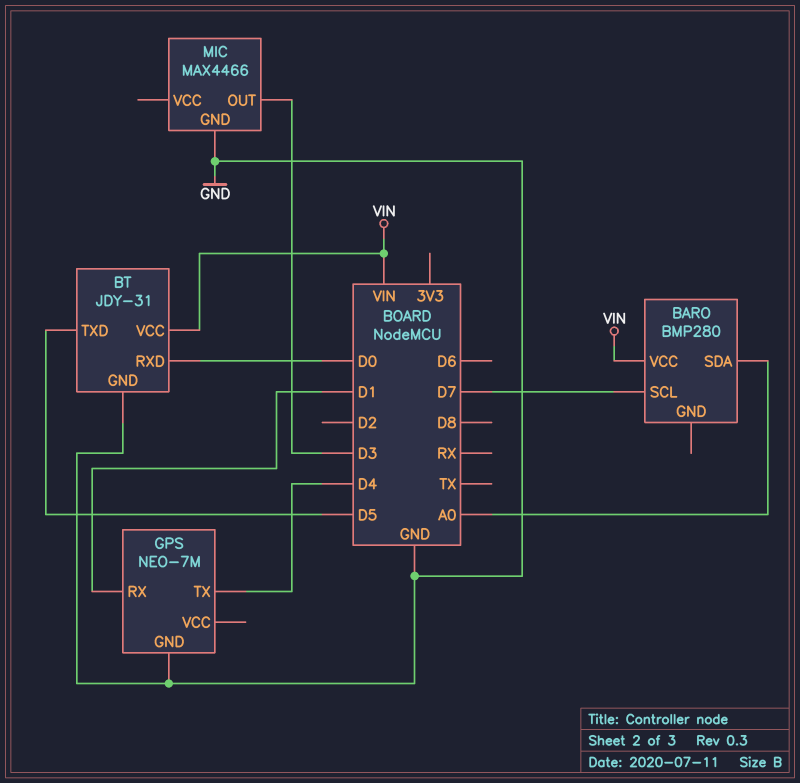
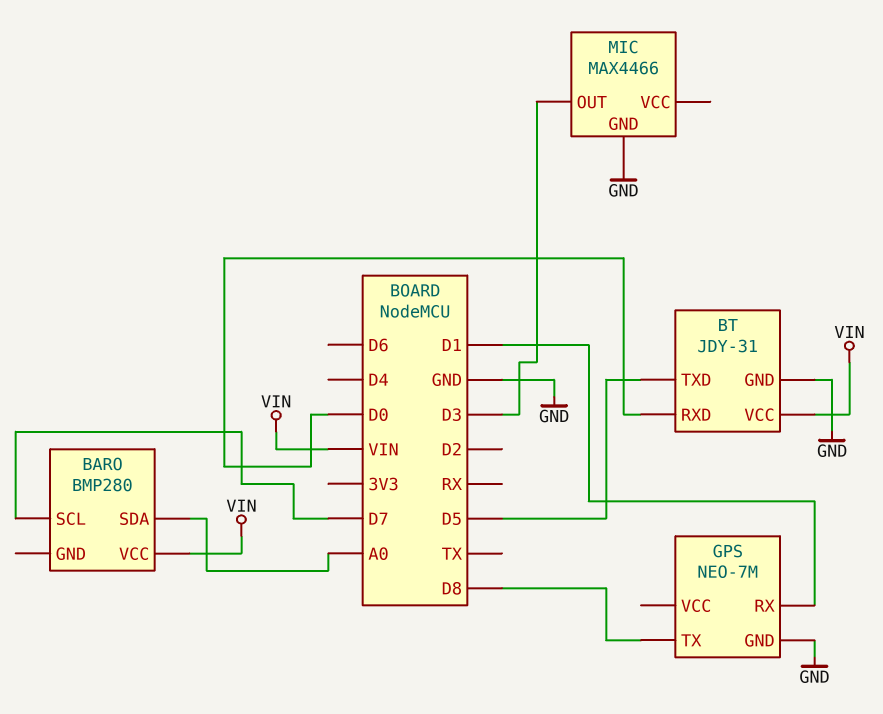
GPS pin TX: D4 -> D8

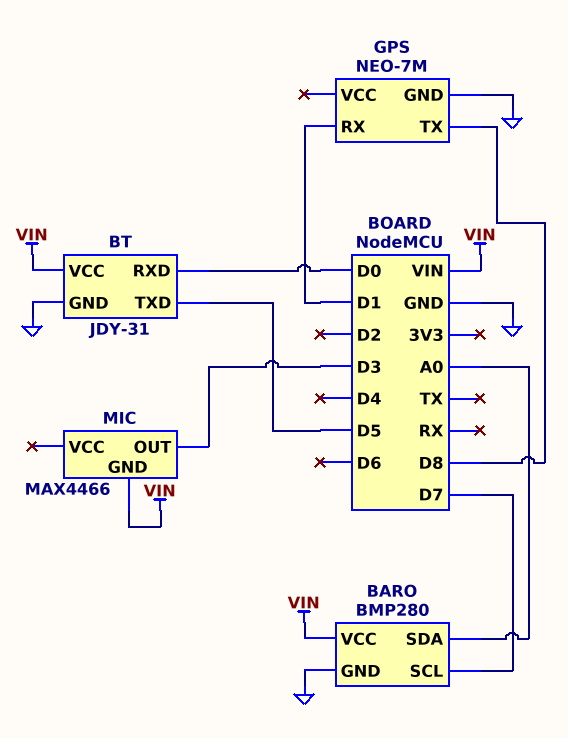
BARO pin GND: none -> GND
MIC pin GND: GND -> VIN

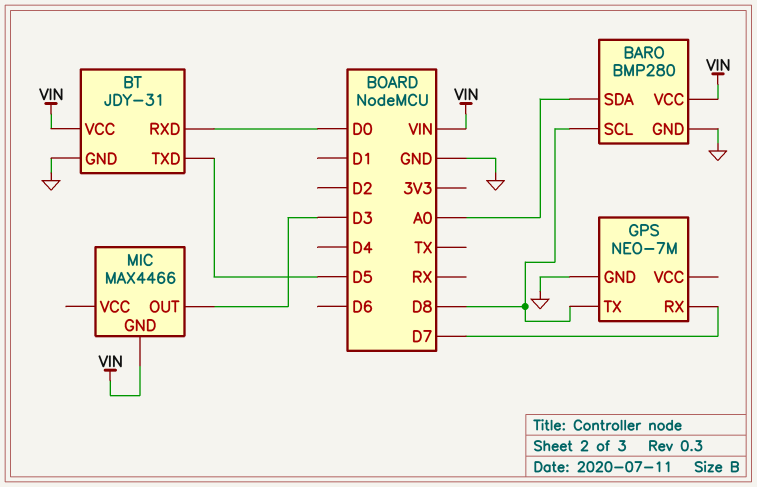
BARO pin SCL: D7 -> D8
GPS pin RX: D1 -> D7

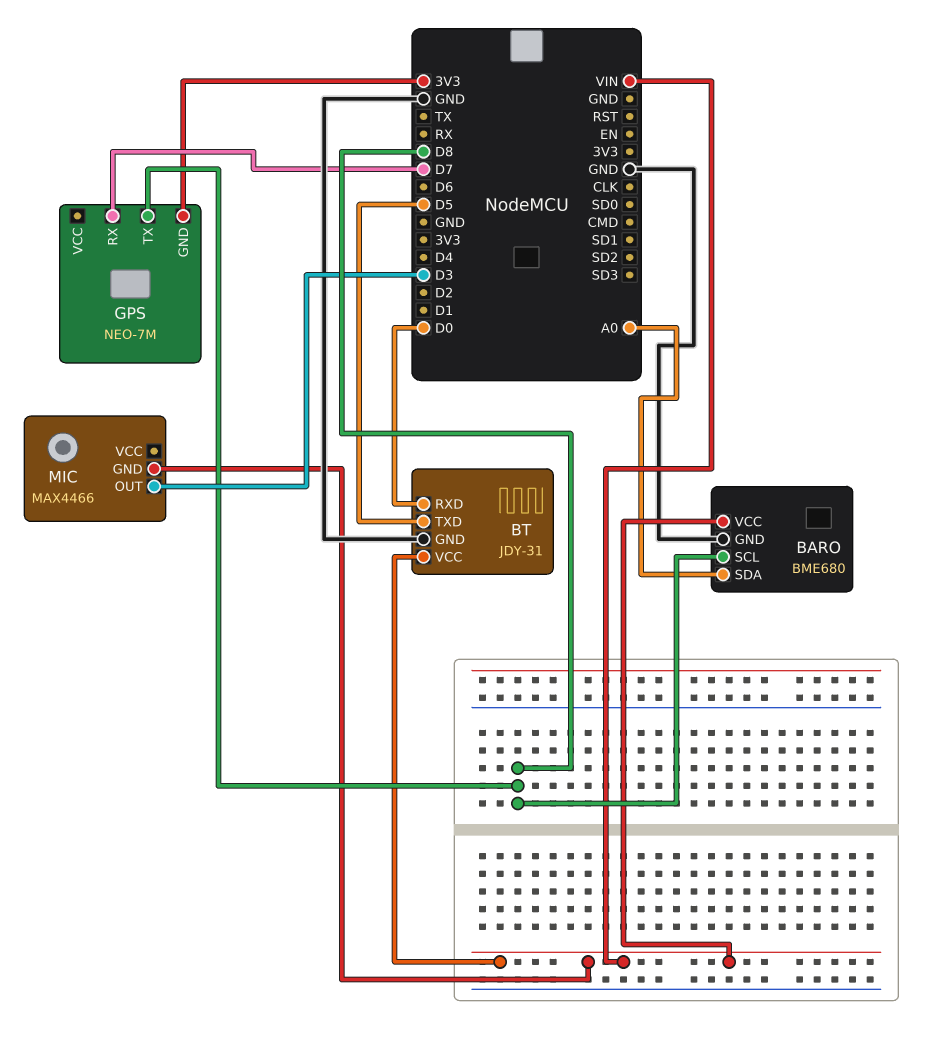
BARO: BMP280 -> BME680
GPS pin GND: GND -> 3V3

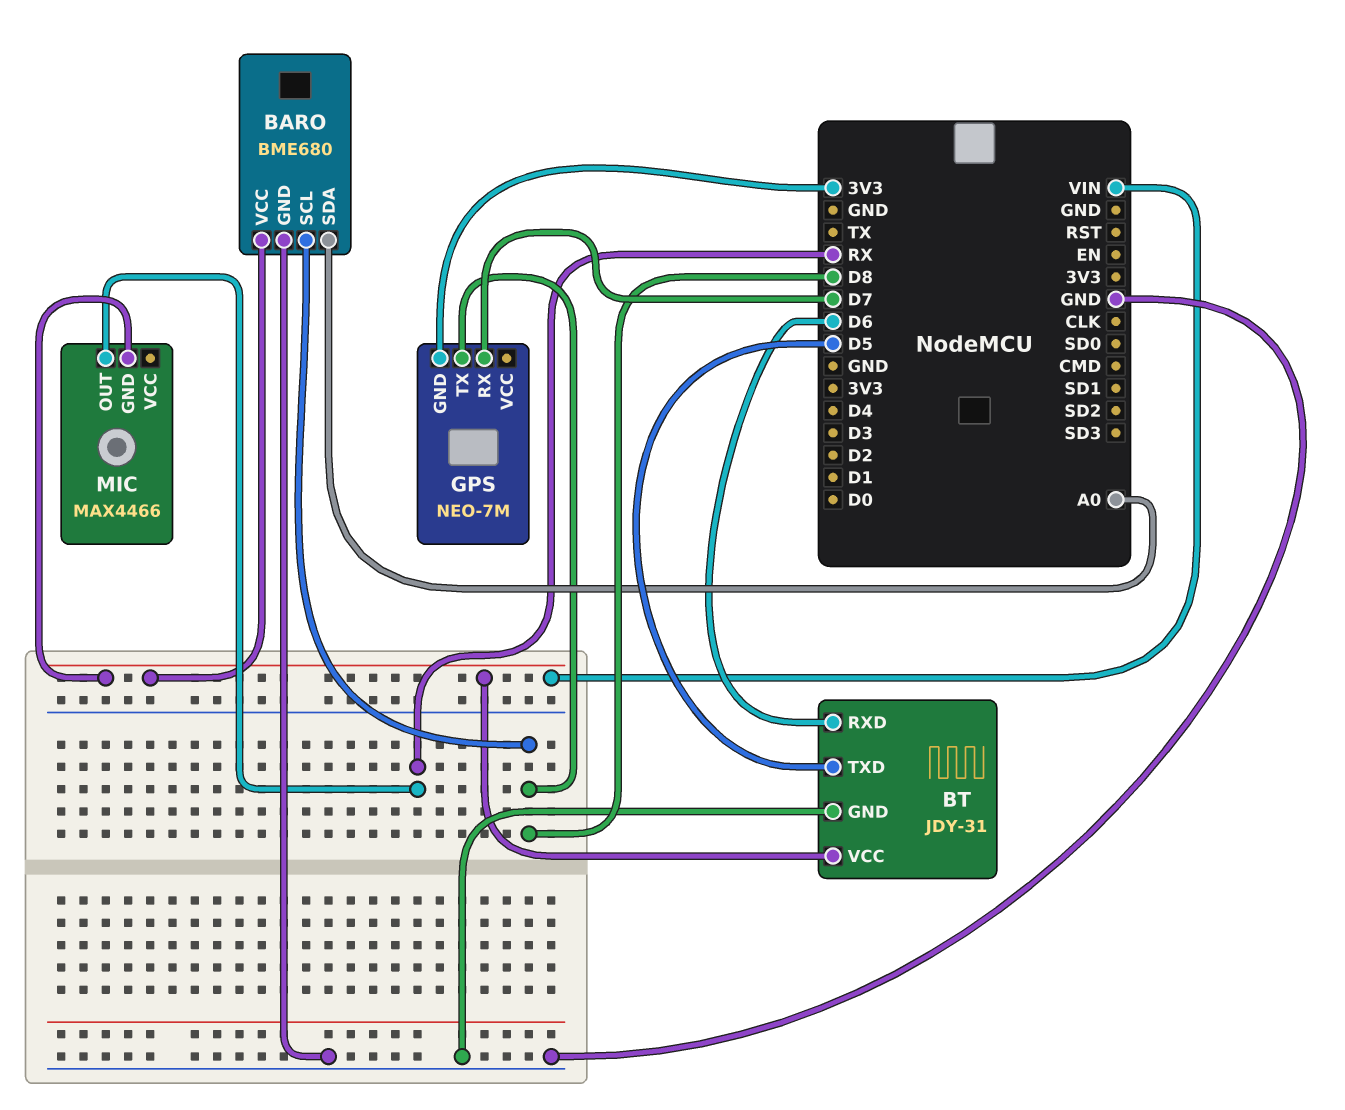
BT pin RXD: D0 -> D6
MIC pin OUT: D3 -> RX

